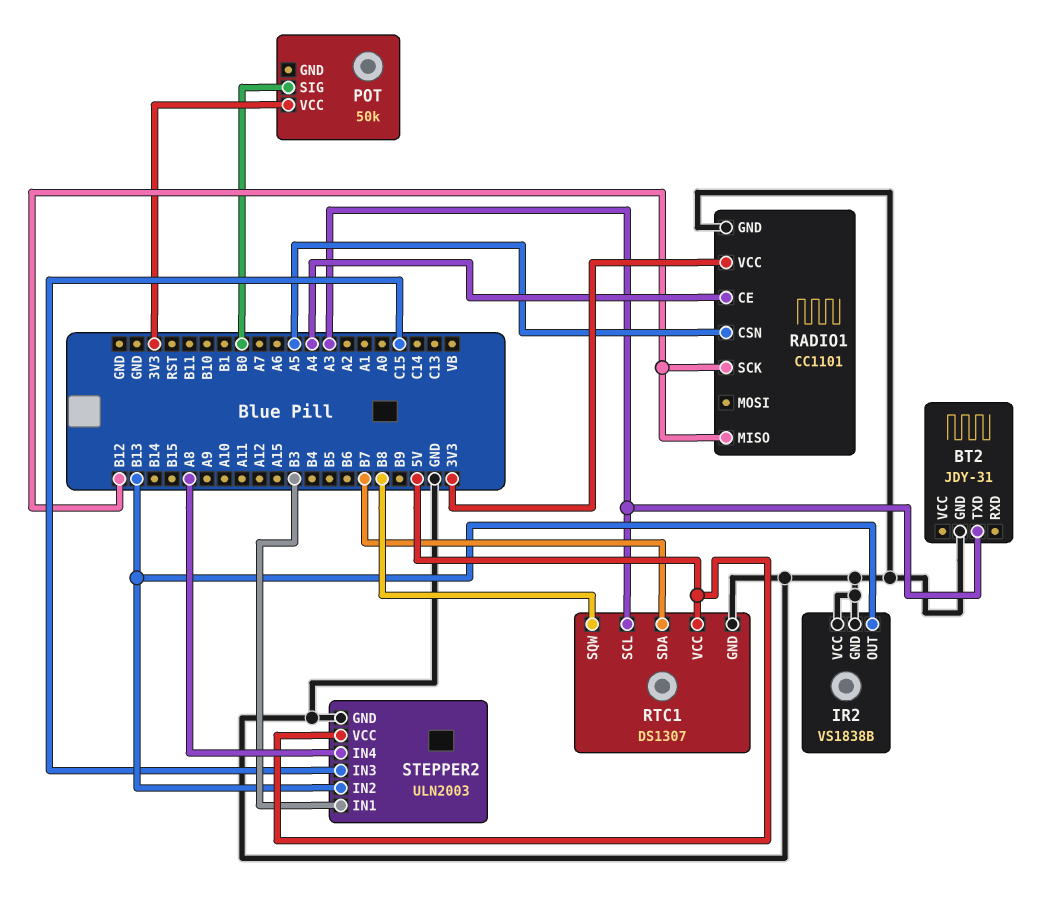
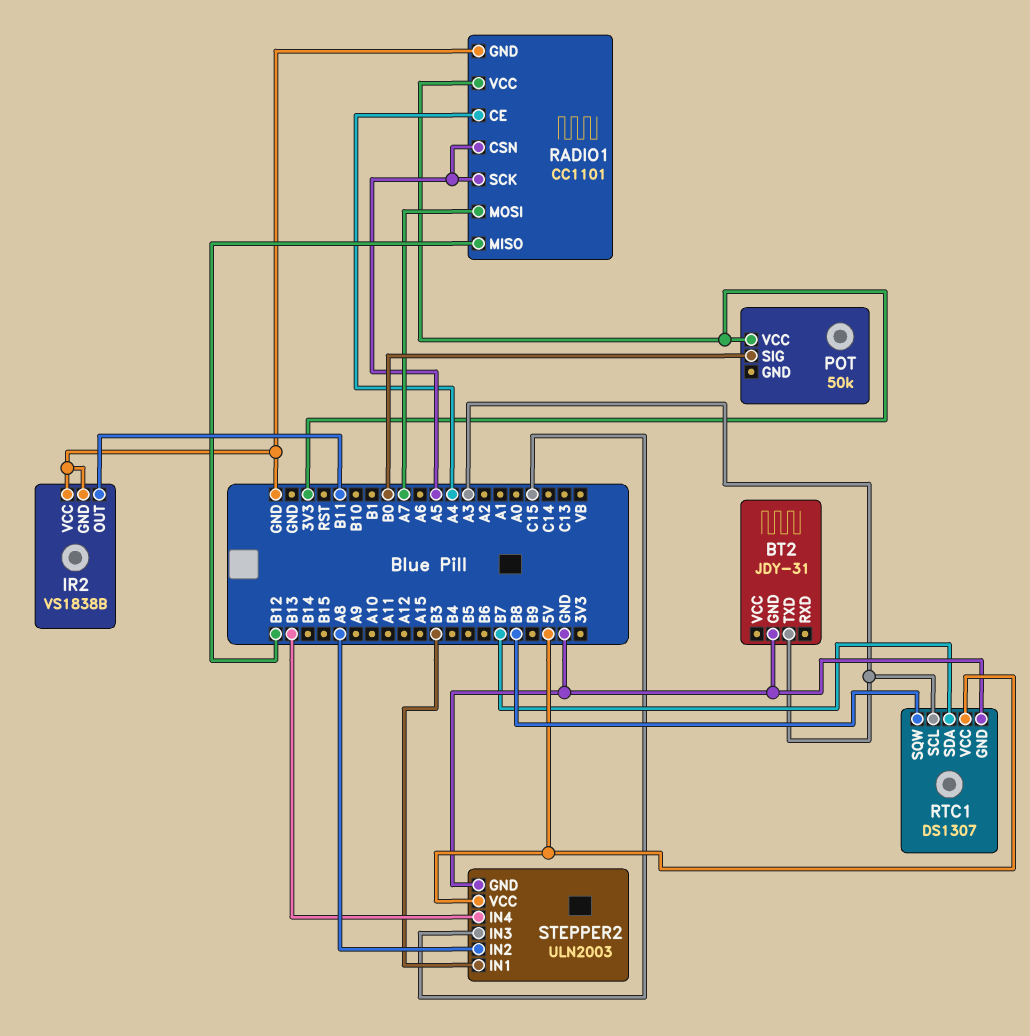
IR2 pin OUT: B13 -> B11
RADIO1 pin MOSI: none -> A7
RADIO1 pin SCK: B12 -> A5
STEPPER2 pin IN2: B13 -> A8
STEPPER2 pin IN4: A8 -> B13

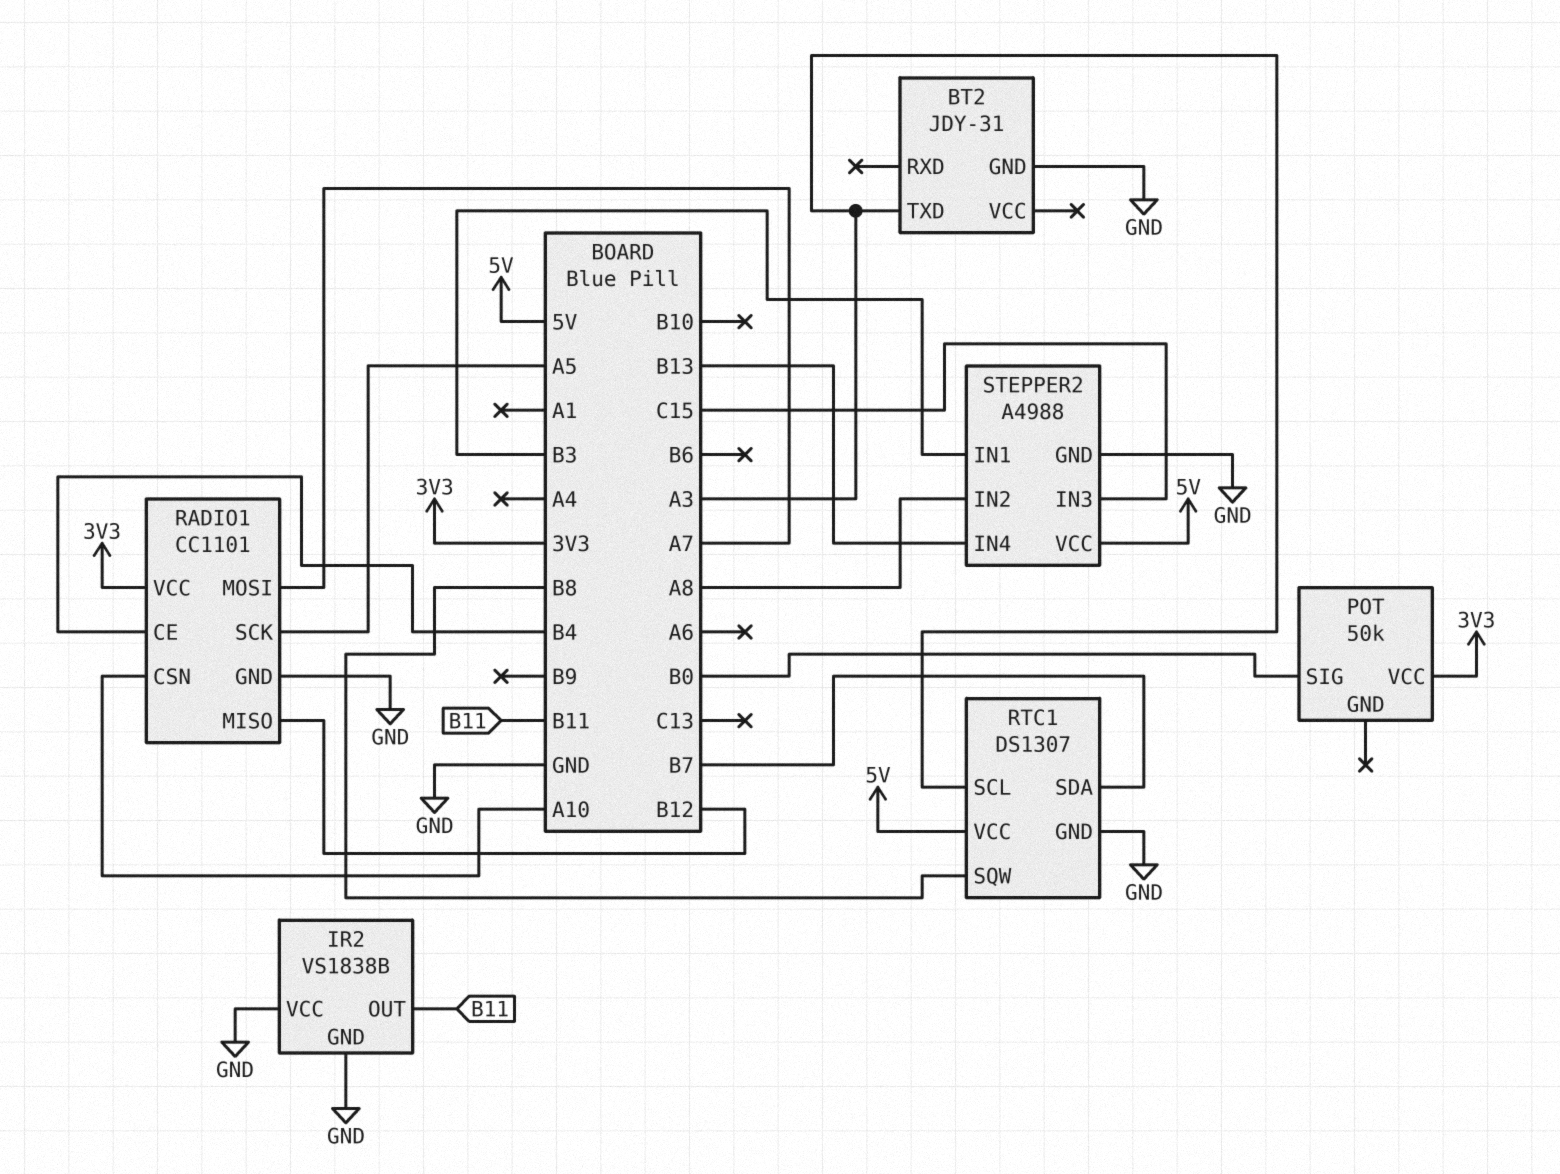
RADIO1 pin CE: A4 -> B4
RADIO1 pin CSN: A5 -> A10
STEPPER2: ULN2003 -> A4988

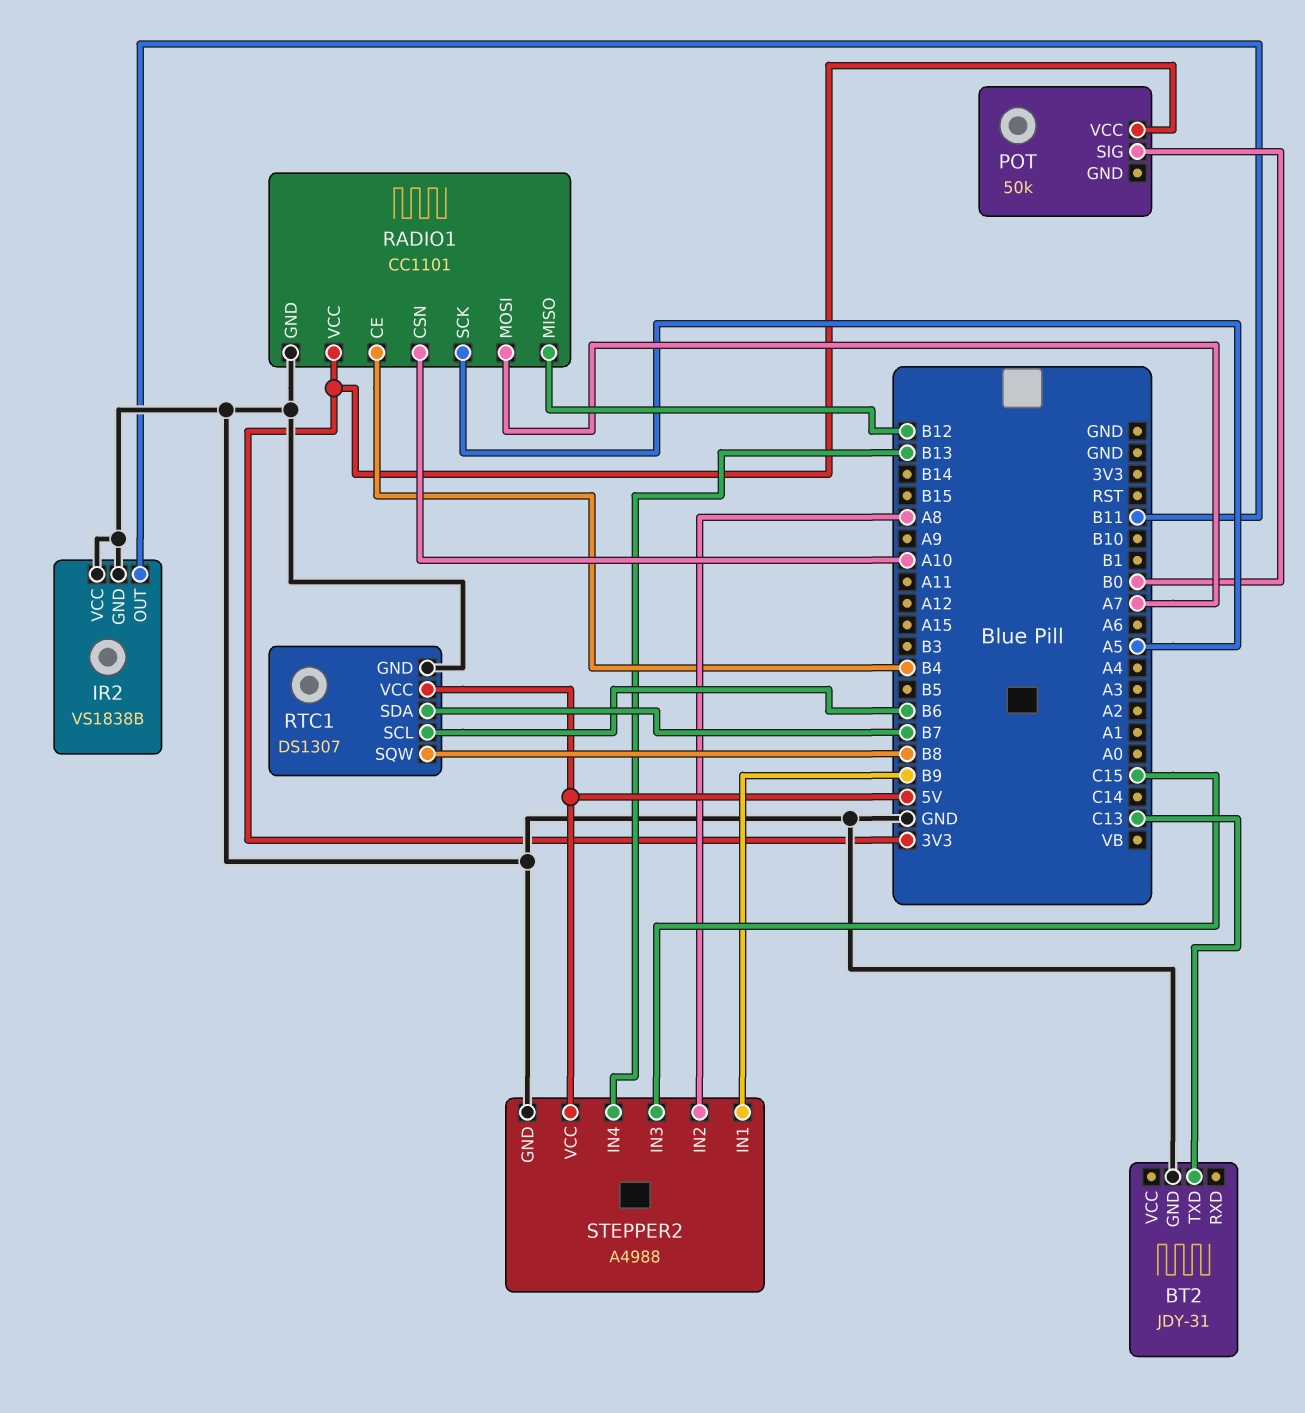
BT2 pin TXD: A3 -> C13
RTC1 pin SCL: A3 -> B6
STEPPER2 pin IN1: B3 -> B9

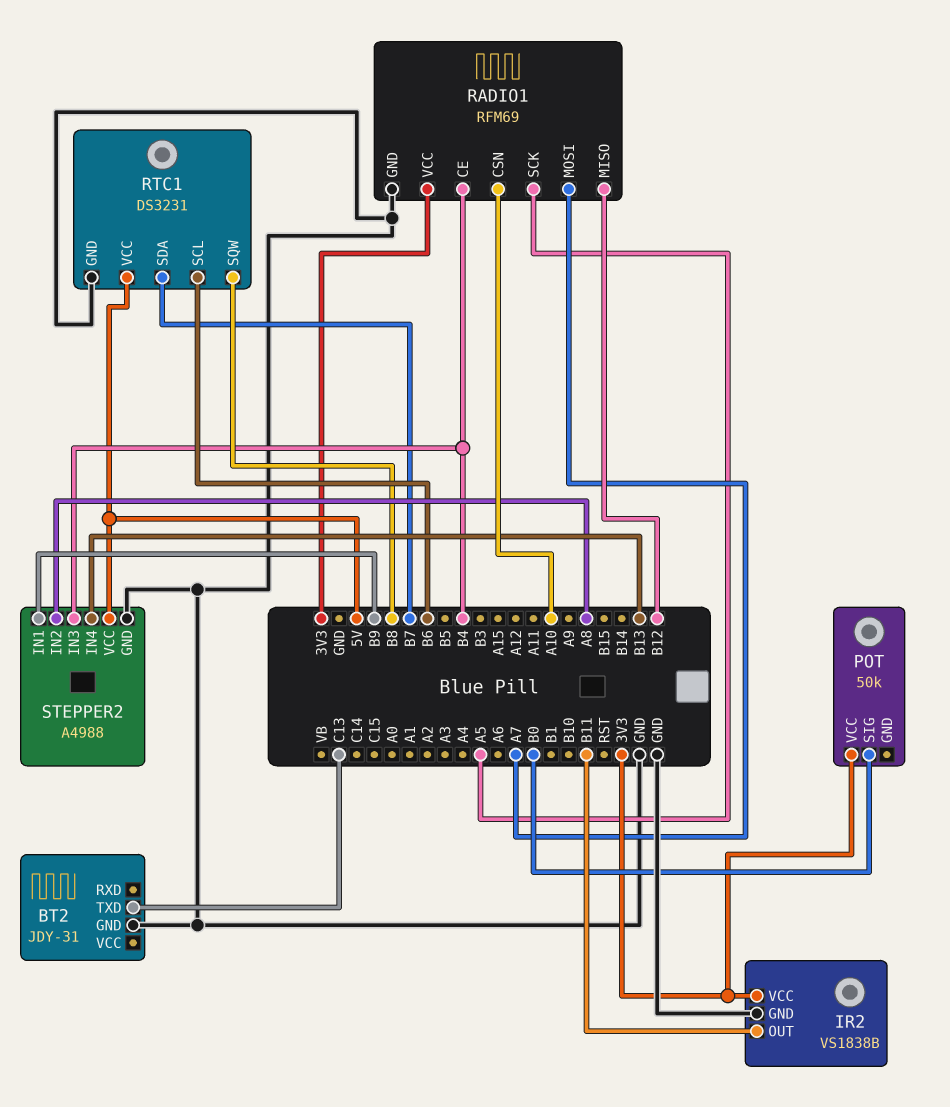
IR2 pin VCC: GND -> 3V3
RADIO1: CC1101 -> RFM69
RTC1: DS1307 -> DS3231
STEPPER2 pin IN3: C15 -> B4

